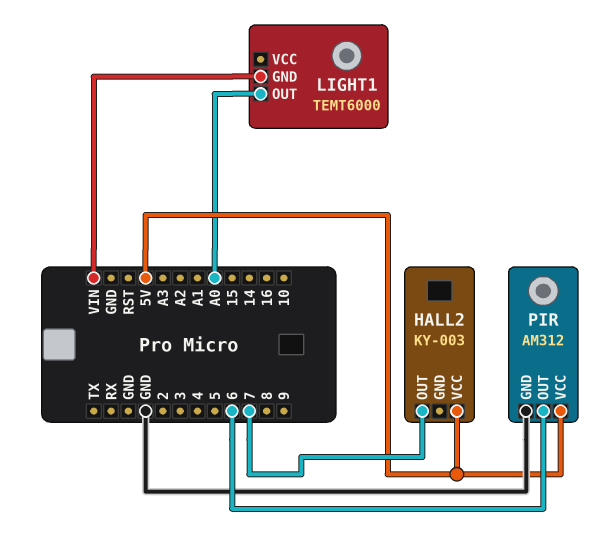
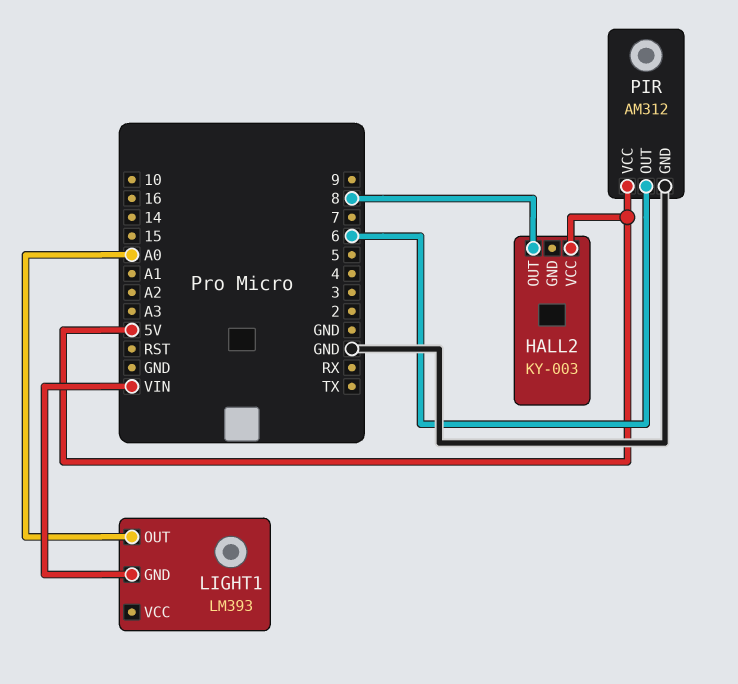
HALL2 pin OUT: 7 -> 8
LIGHT1: TEMT6000 -> LM393

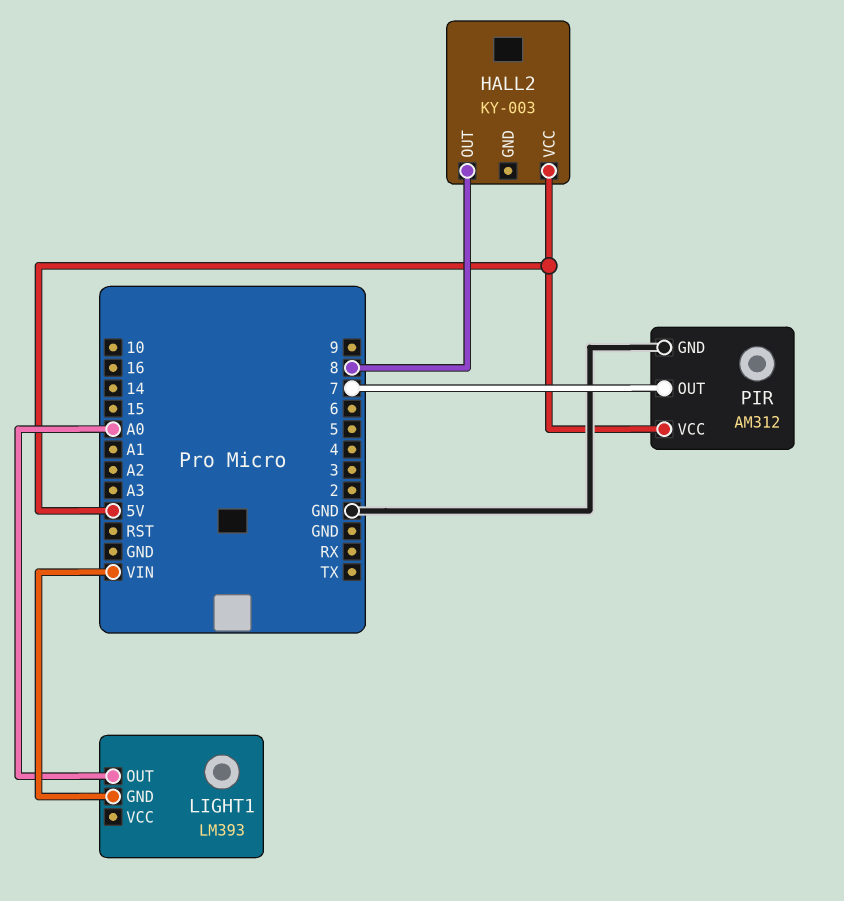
PIR pin OUT: 6 -> 7

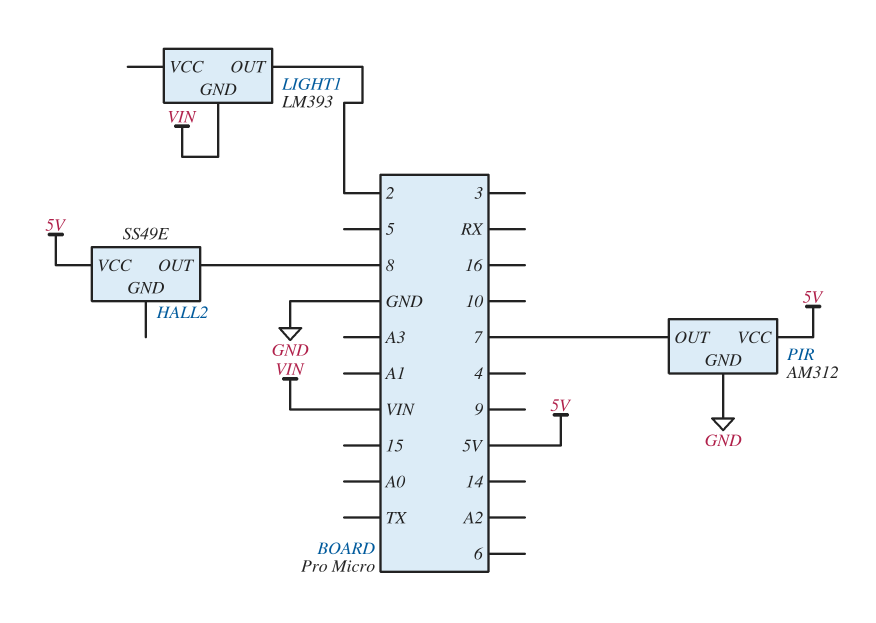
HALL2: KY-003 -> SS49E
LIGHT1 pin OUT: A0 -> 2

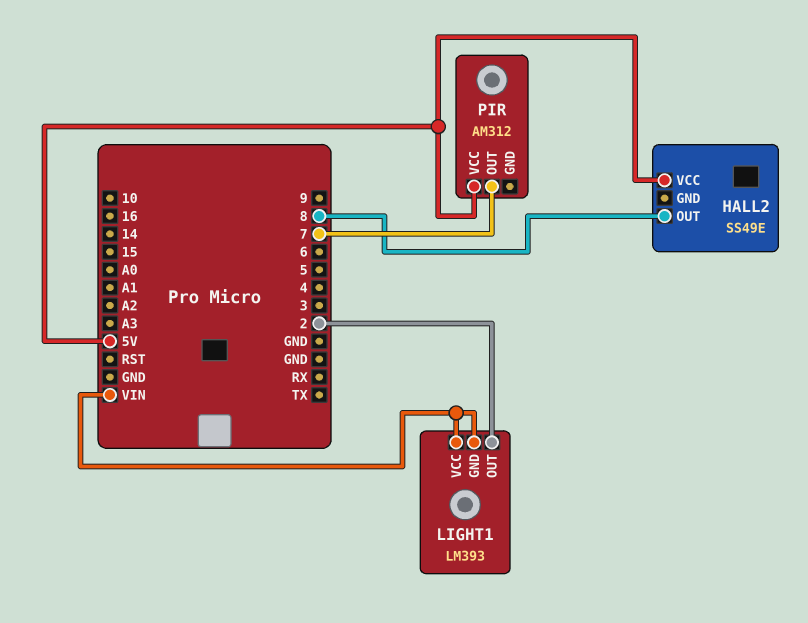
LIGHT1 pin VCC: none -> VIN
PIR pin GND: GND -> none

